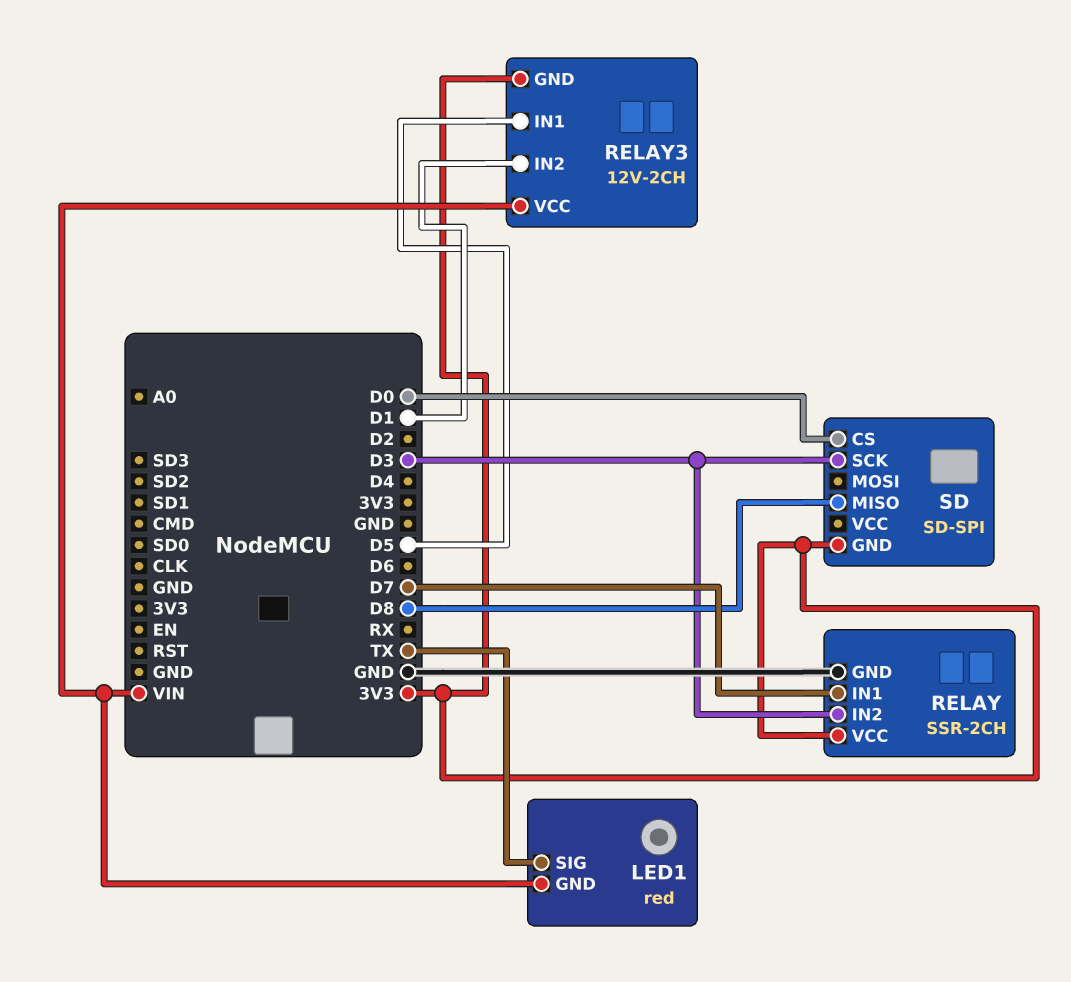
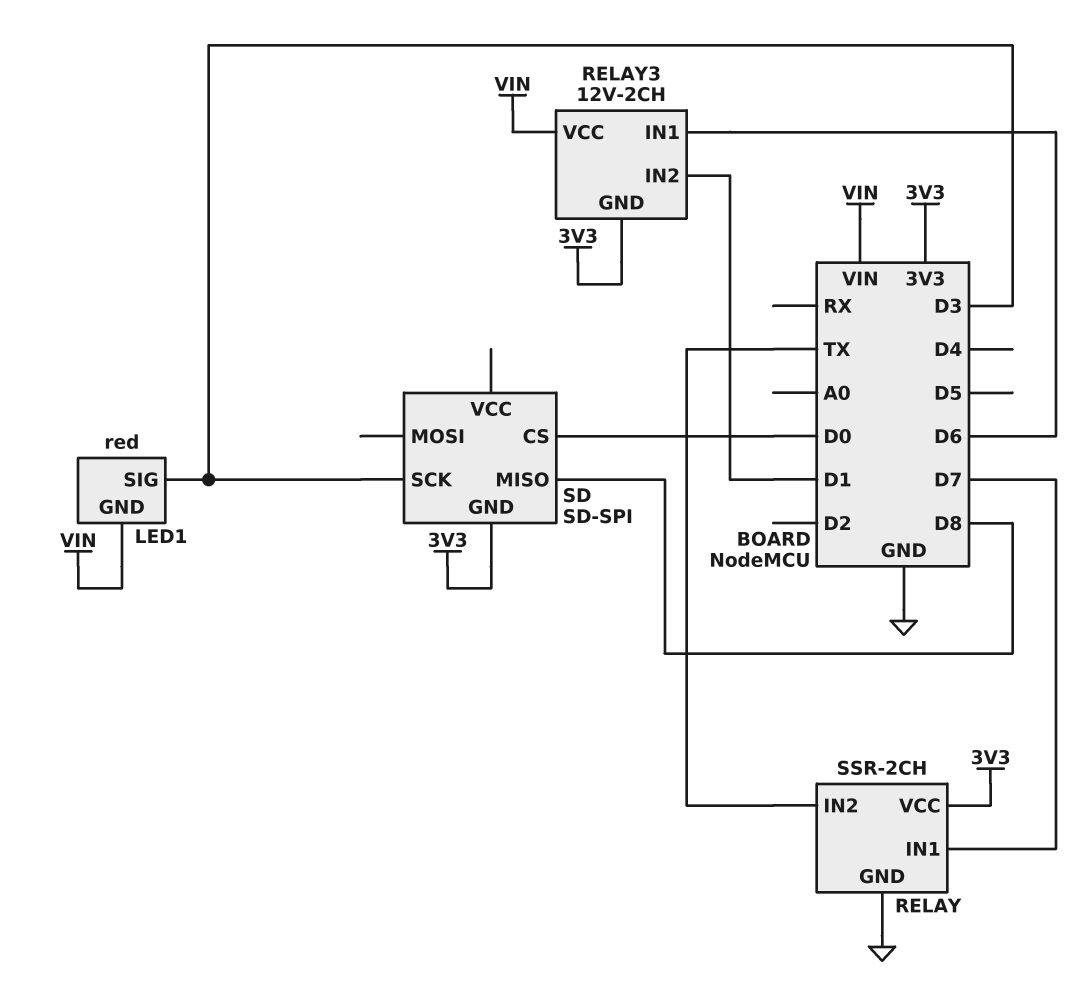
LED1 pin SIG: TX -> D3
RELAY pin IN2: D3 -> TX
RELAY3 pin IN1: D5 -> D6

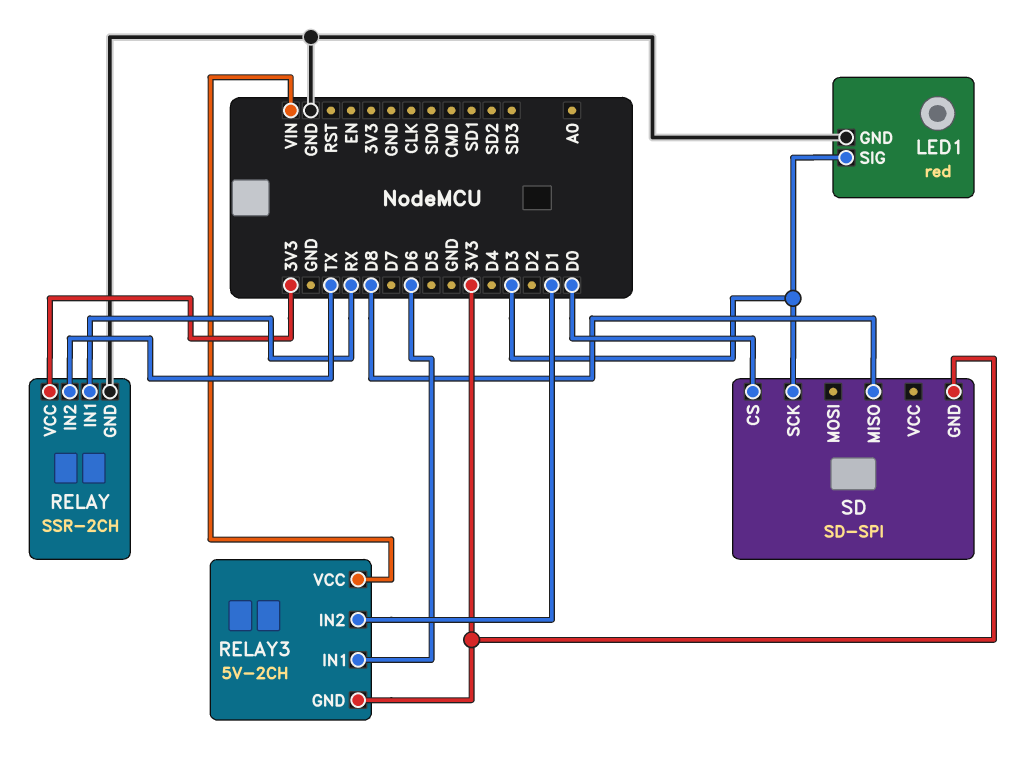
LED1 pin GND: VIN -> GND
RELAY pin IN1: D7 -> RX
RELAY3: 12V-2CH -> 5V-2CH

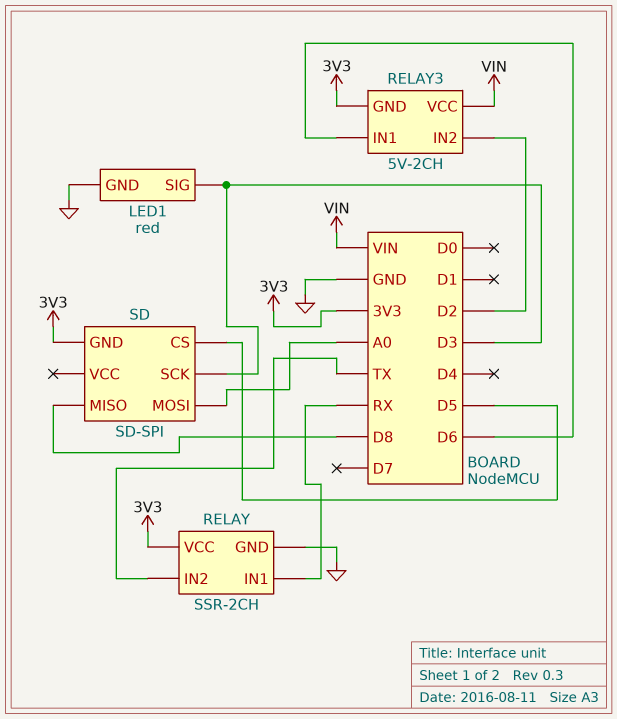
RELAY3 pin IN2: D1 -> D2
SD pin CS: D0 -> D5
SD pin MOSI: none -> A0

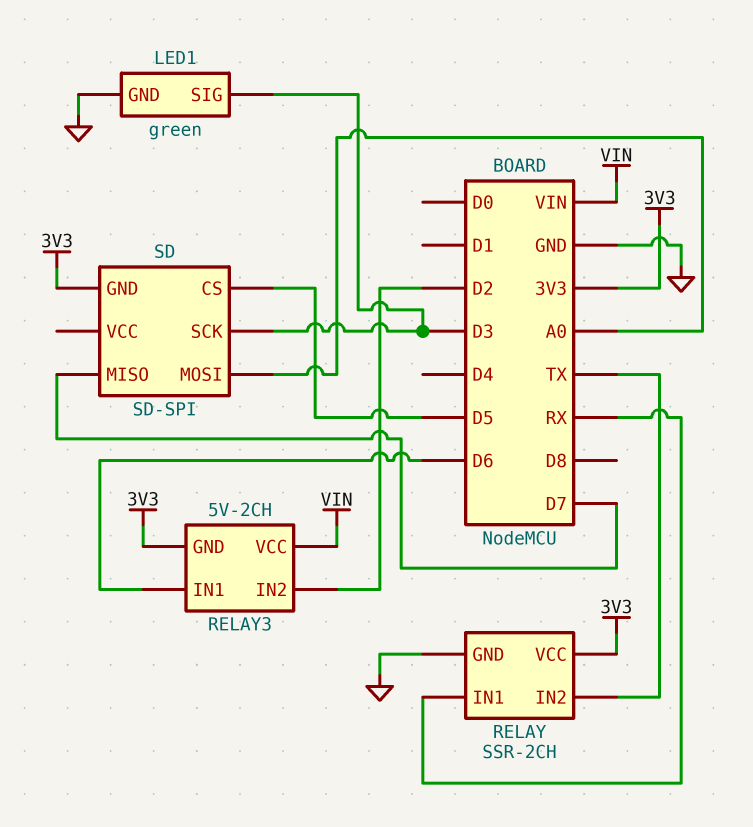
LED1: red -> green
SD pin MISO: D8 -> D7

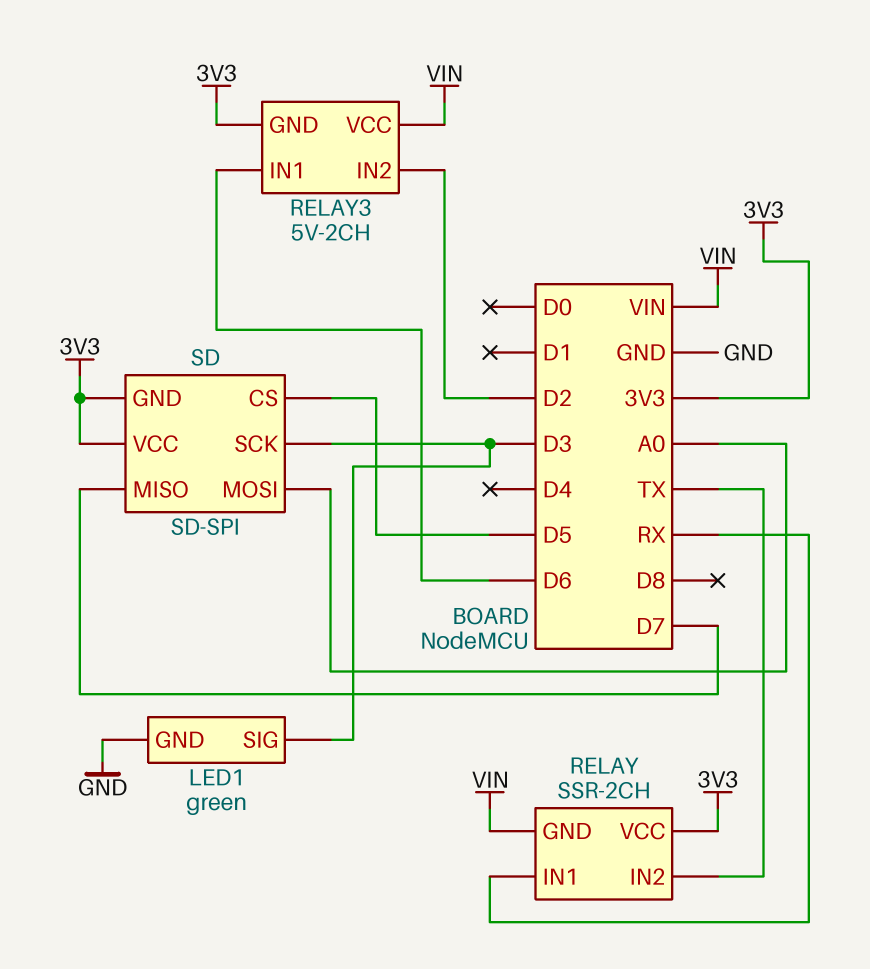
RELAY pin GND: GND -> VIN
SD pin VCC: none -> 3V3

